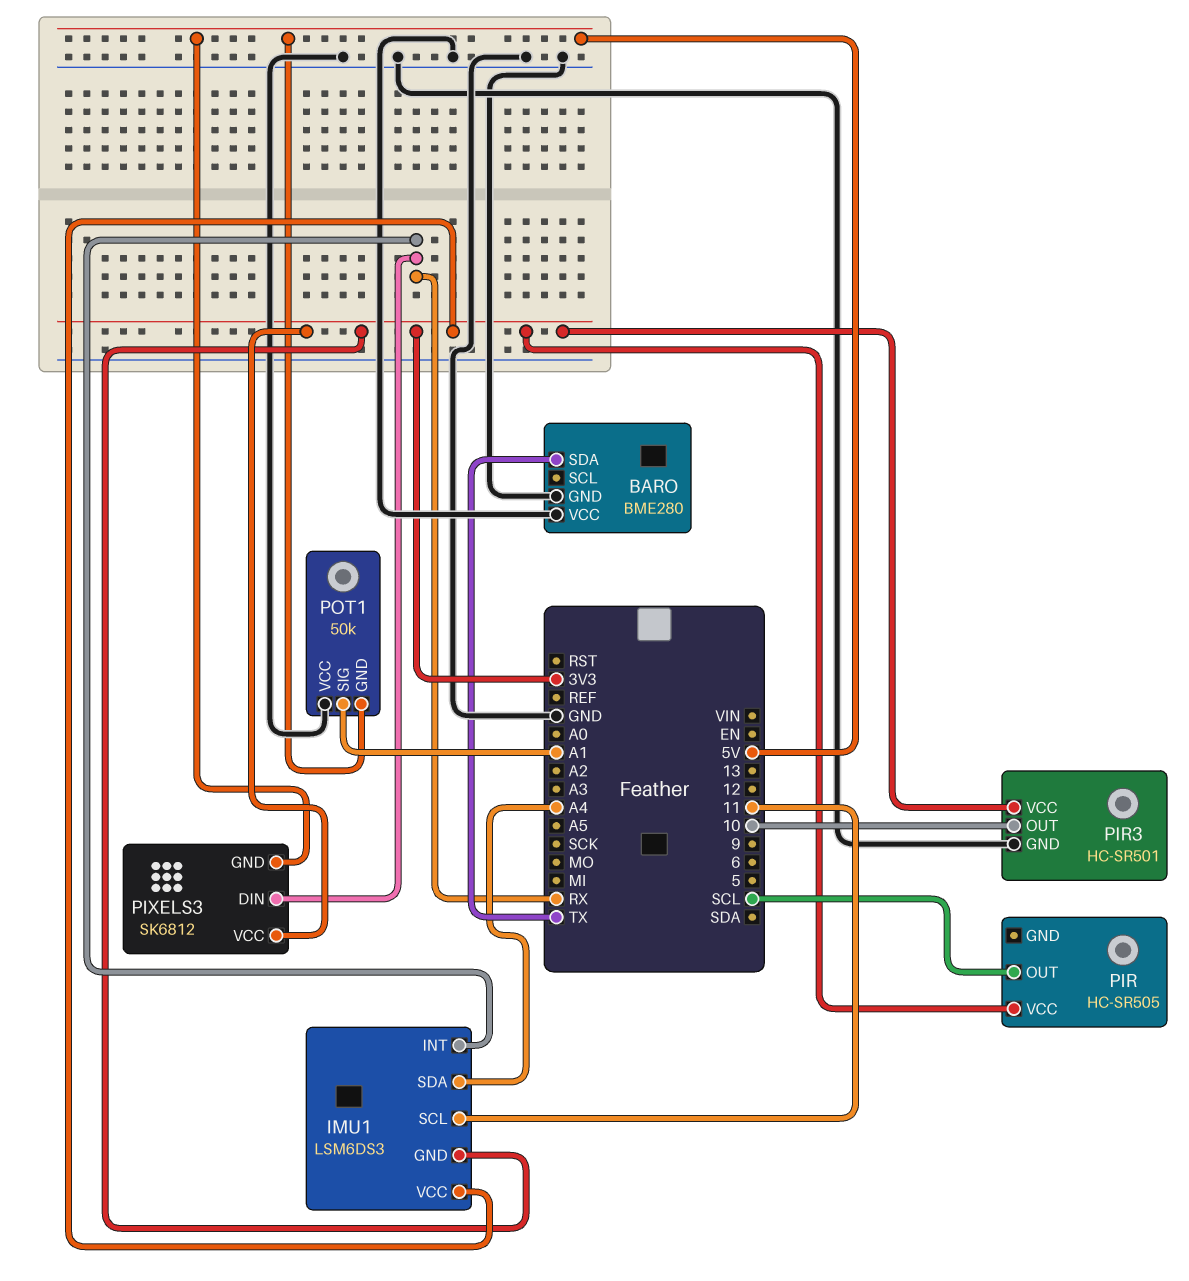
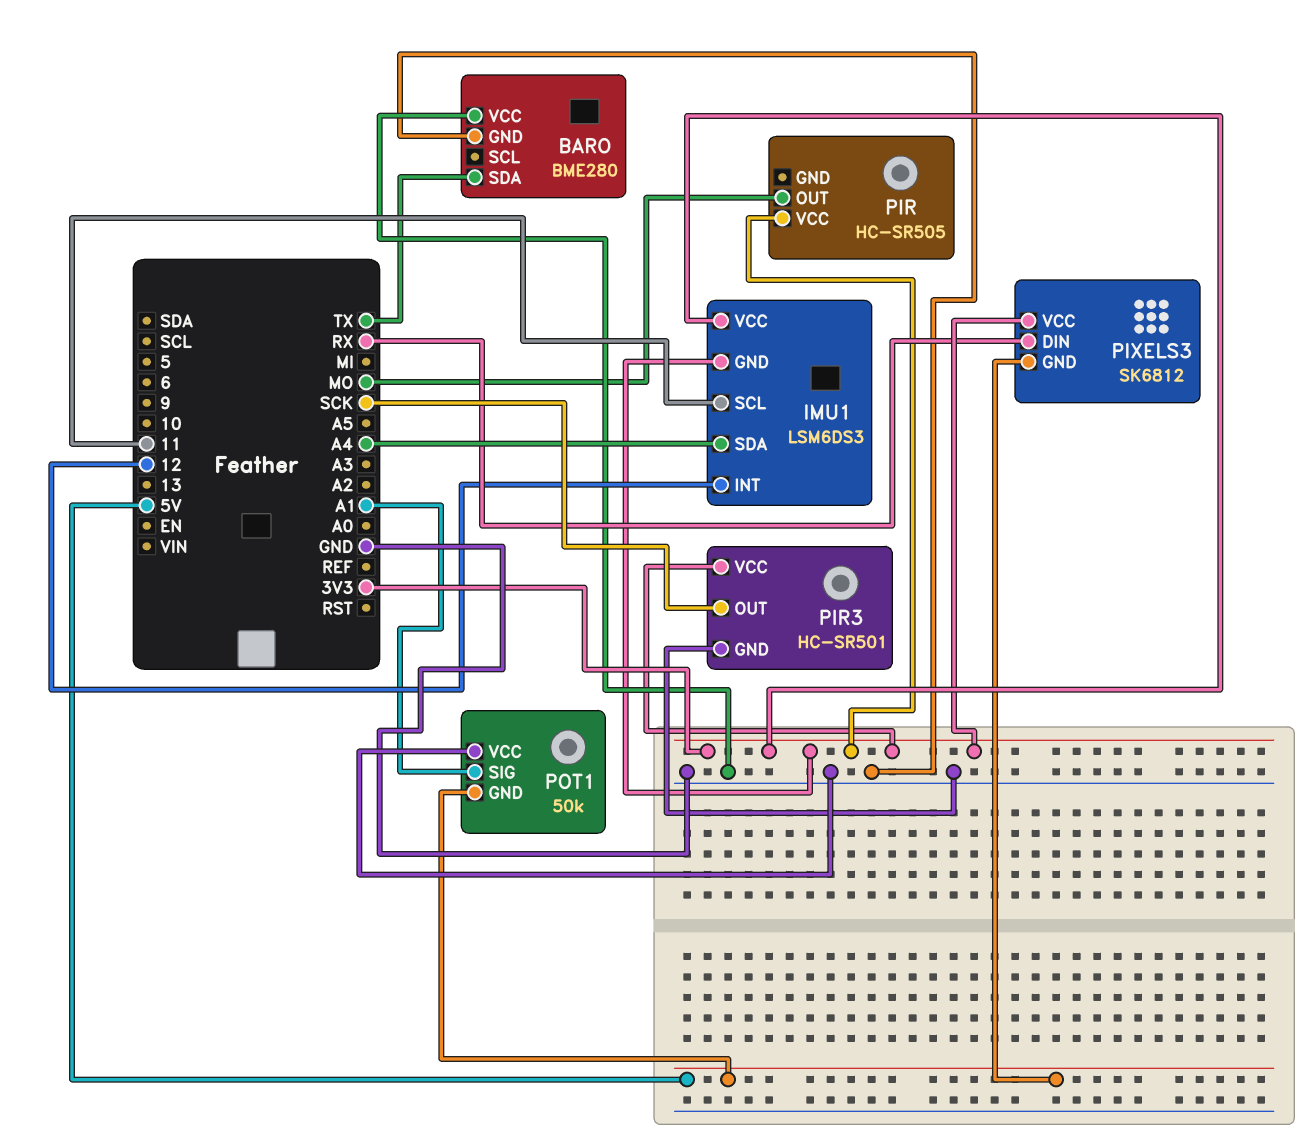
IMU1 pin INT: RX -> 12
PIR pin OUT: SCL -> MO
PIR3 pin OUT: 10 -> SCK

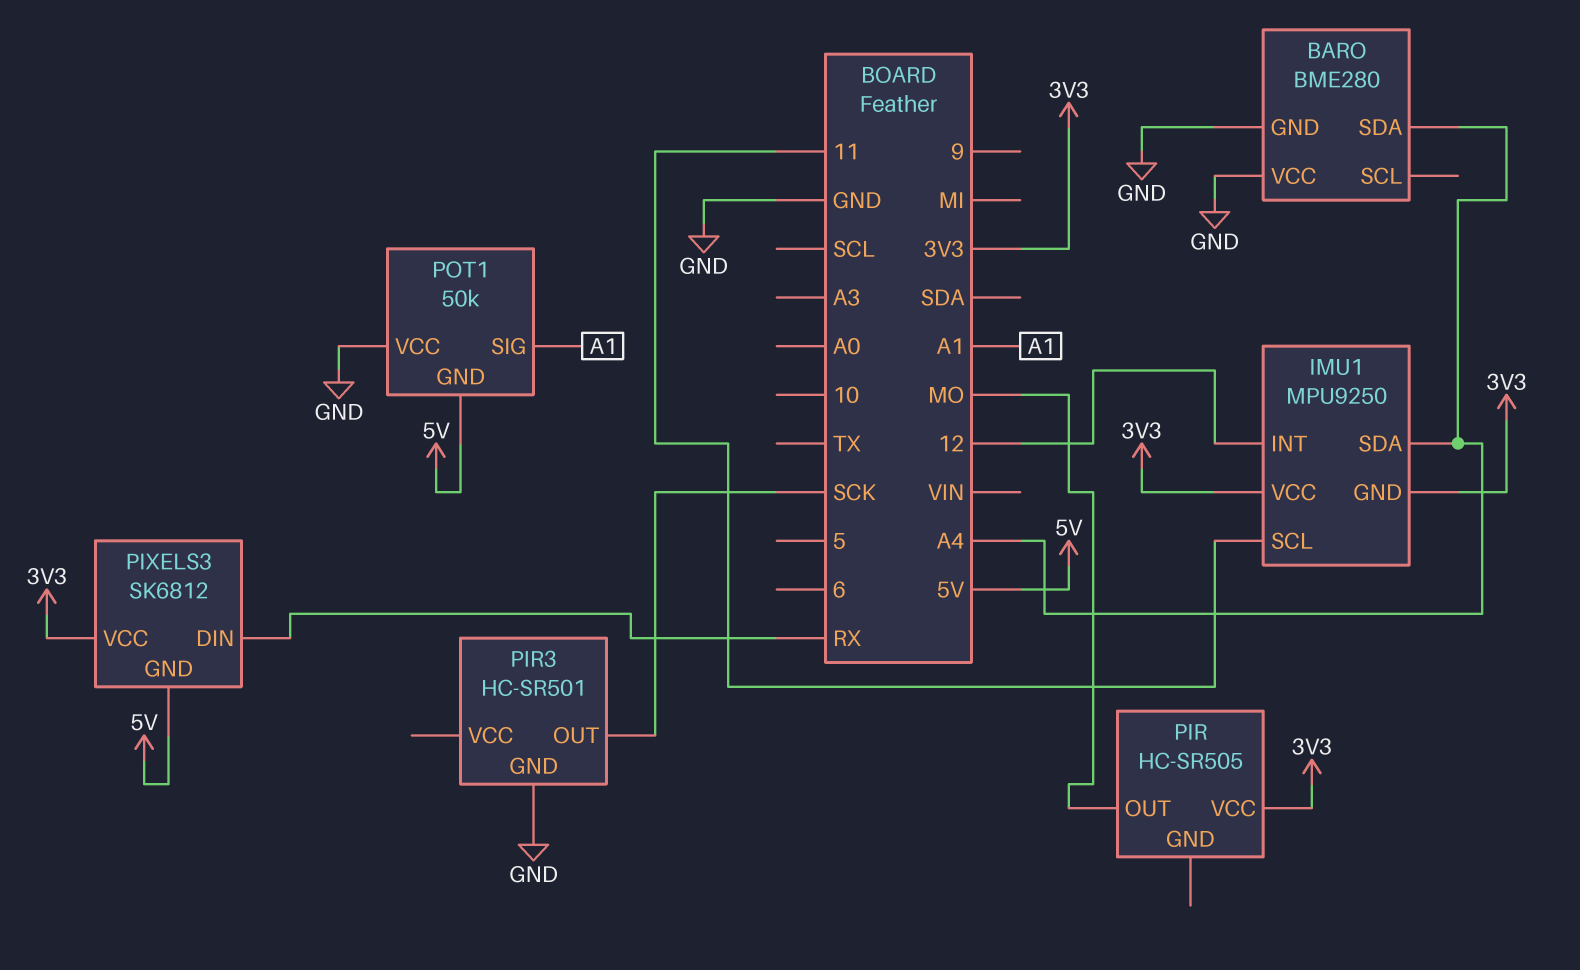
BARO pin SDA: TX -> A4
IMU1: LSM6DS3 -> MPU9250
PIR3 pin VCC: 3V3 -> none

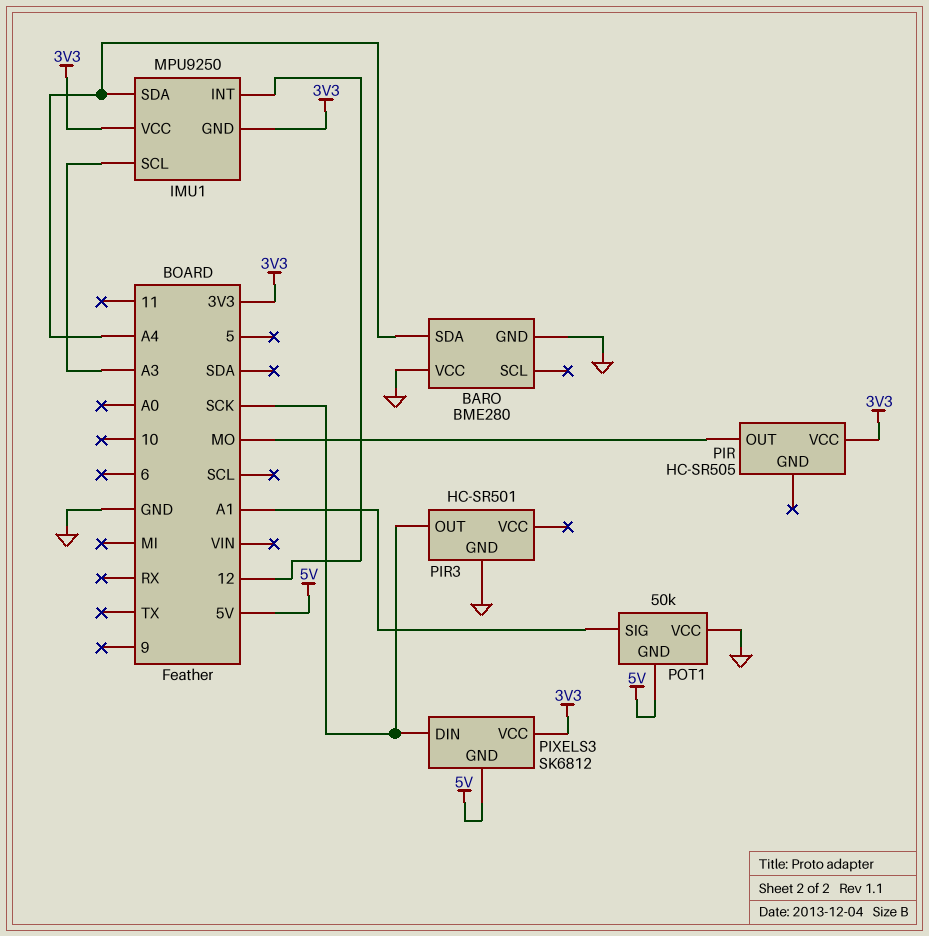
IMU1 pin SCL: 11 -> A3
PIXELS3 pin DIN: RX -> SCK

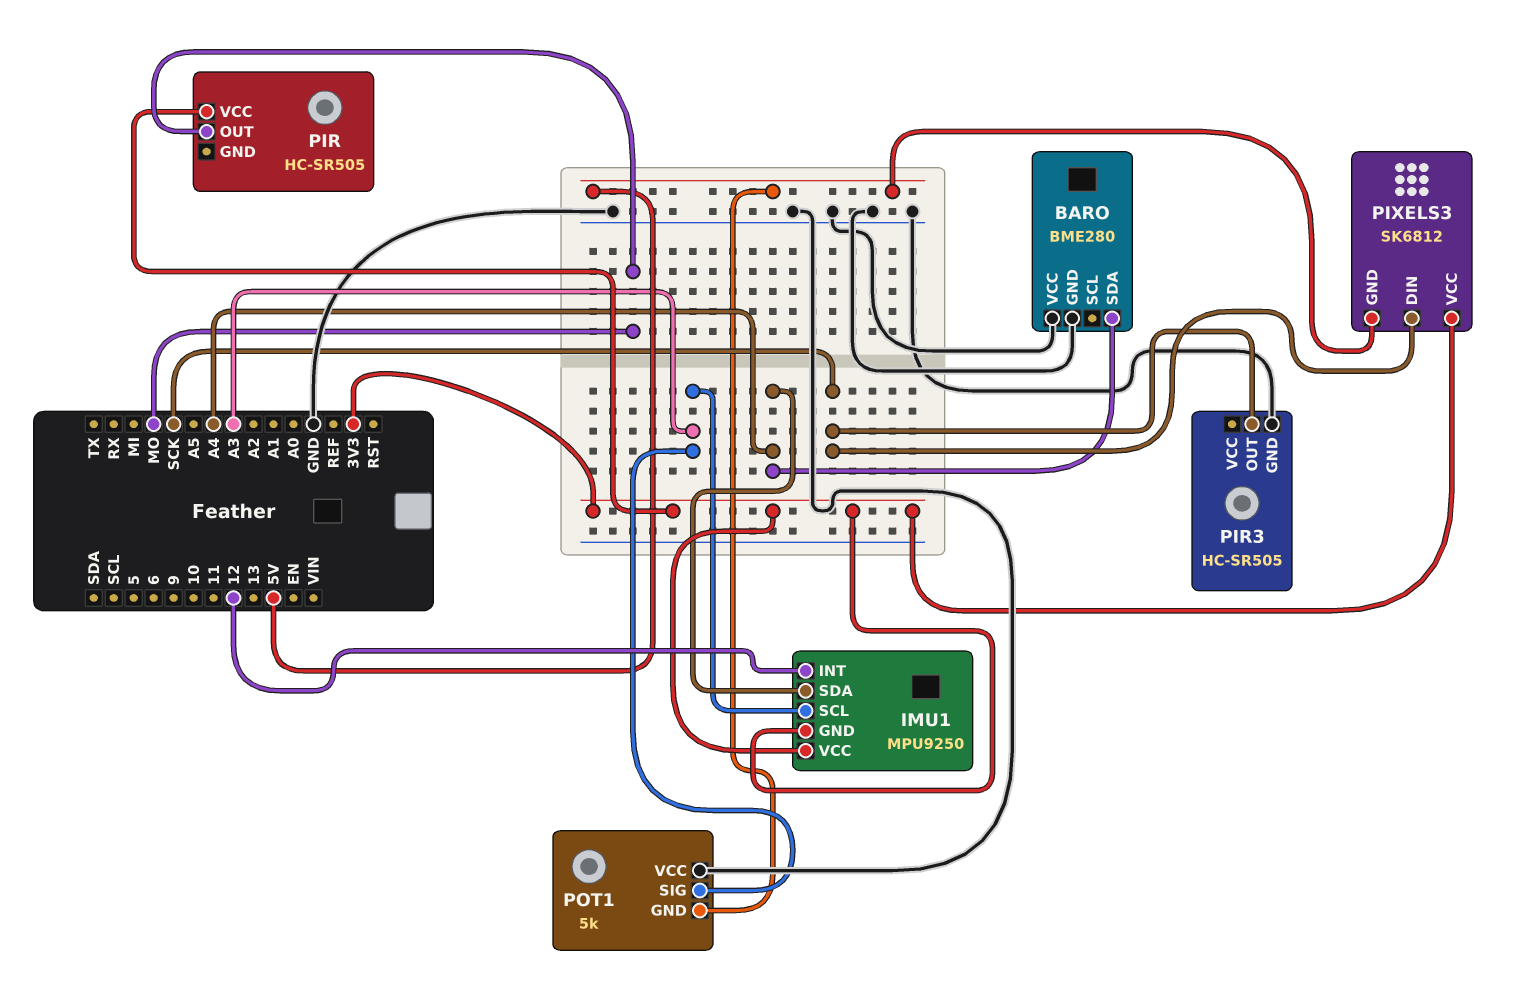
PIR3: HC-SR501 -> HC-SR505
POT1: 50k -> 5k
POT1 pin SIG: A1 -> A3

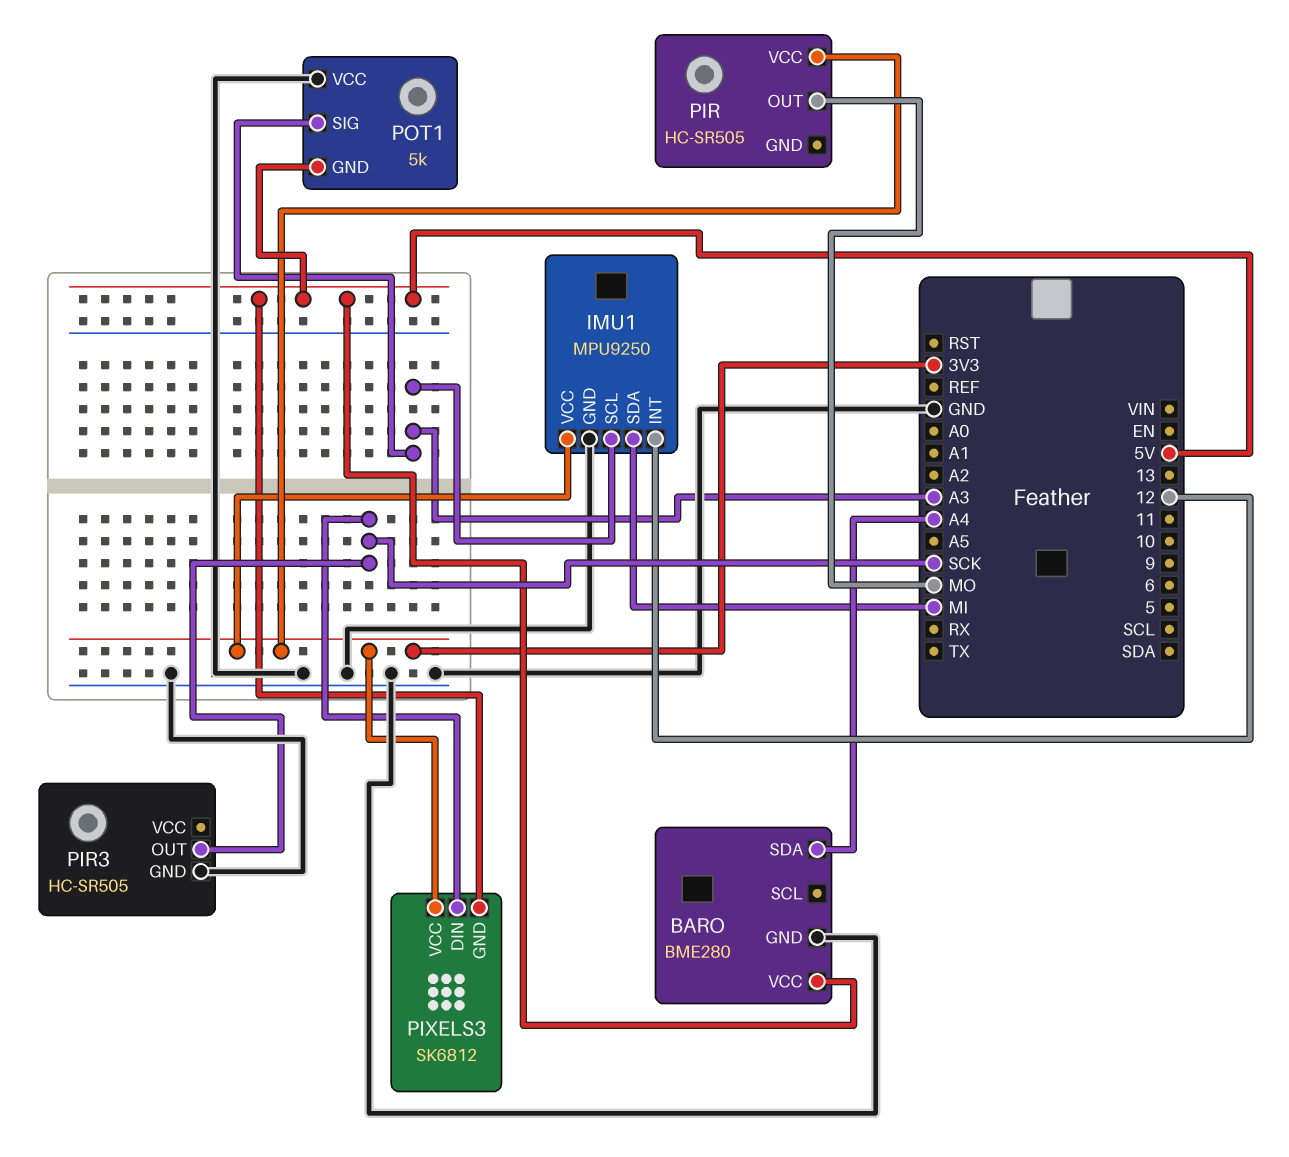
BARO pin VCC: GND -> 5V
IMU1 pin GND: 3V3 -> GND
IMU1 pin SDA: A4 -> MI

